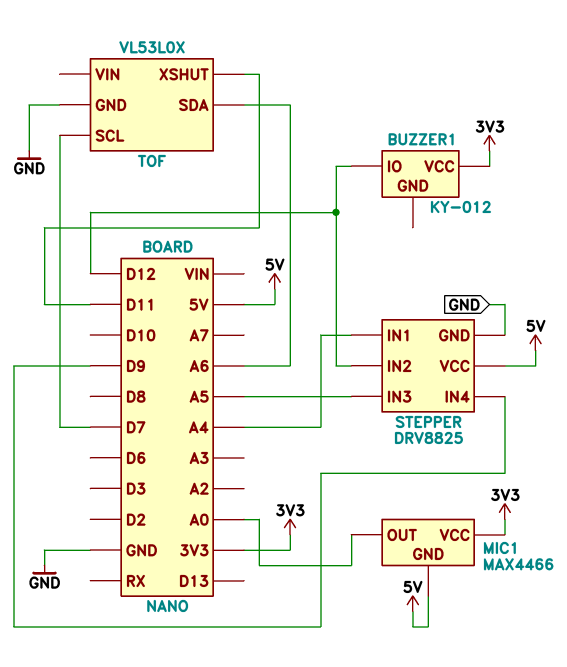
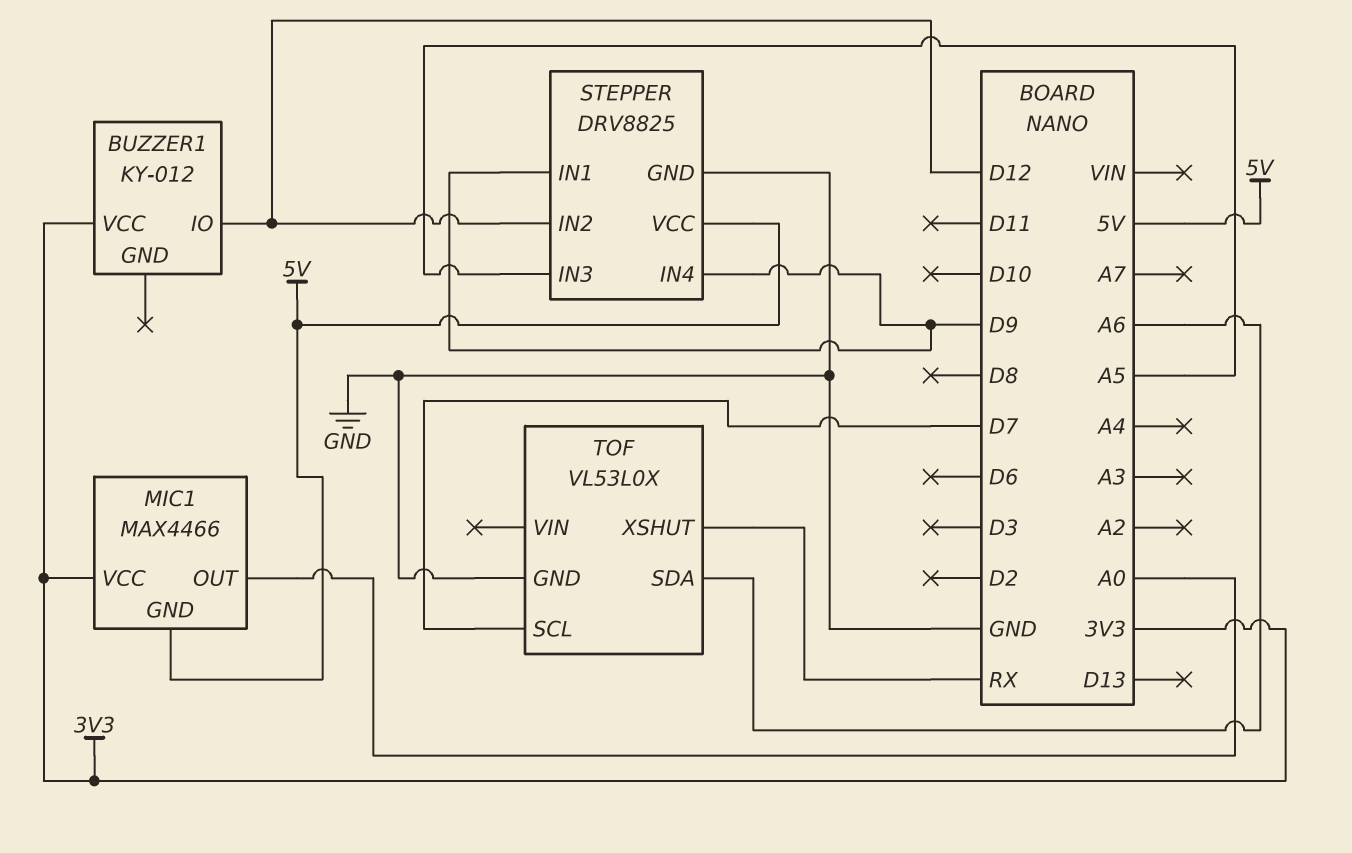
STEPPER pin IN1: A4 -> D9
TOF pin XSHUT: D11 -> RX

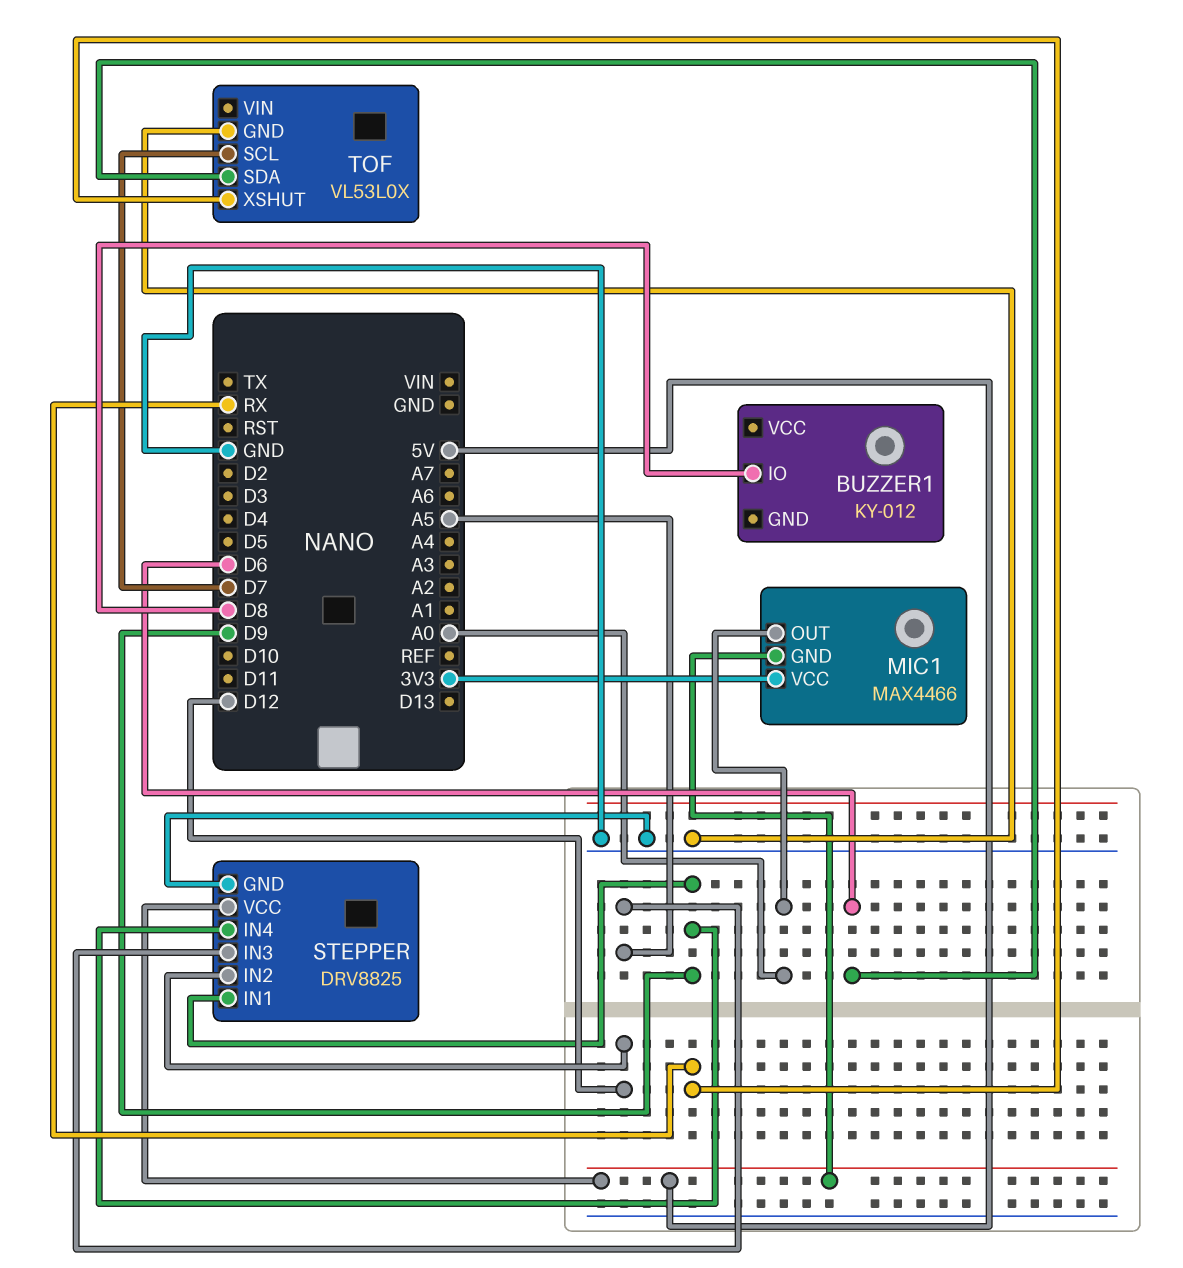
BUZZER1 pin IO: D12 -> D8
BUZZER1 pin VCC: 3V3 -> none
TOF pin SDA: A6 -> D6

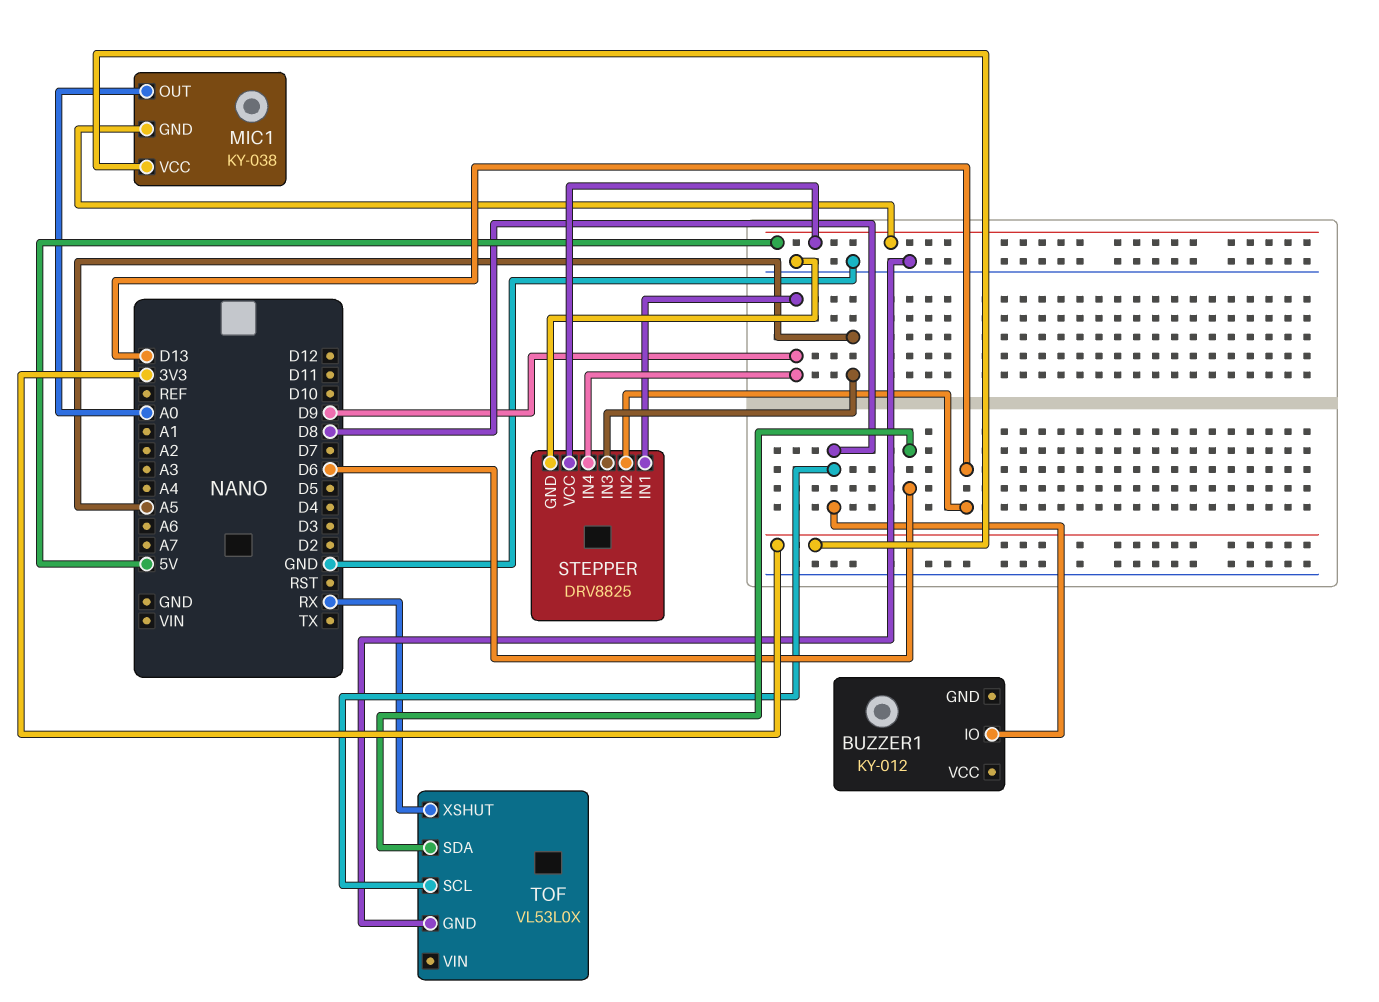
MIC1: MAX4466 -> KY-038
STEPPER pin IN2: D12 -> D13
TOF pin SCL: D7 -> D8

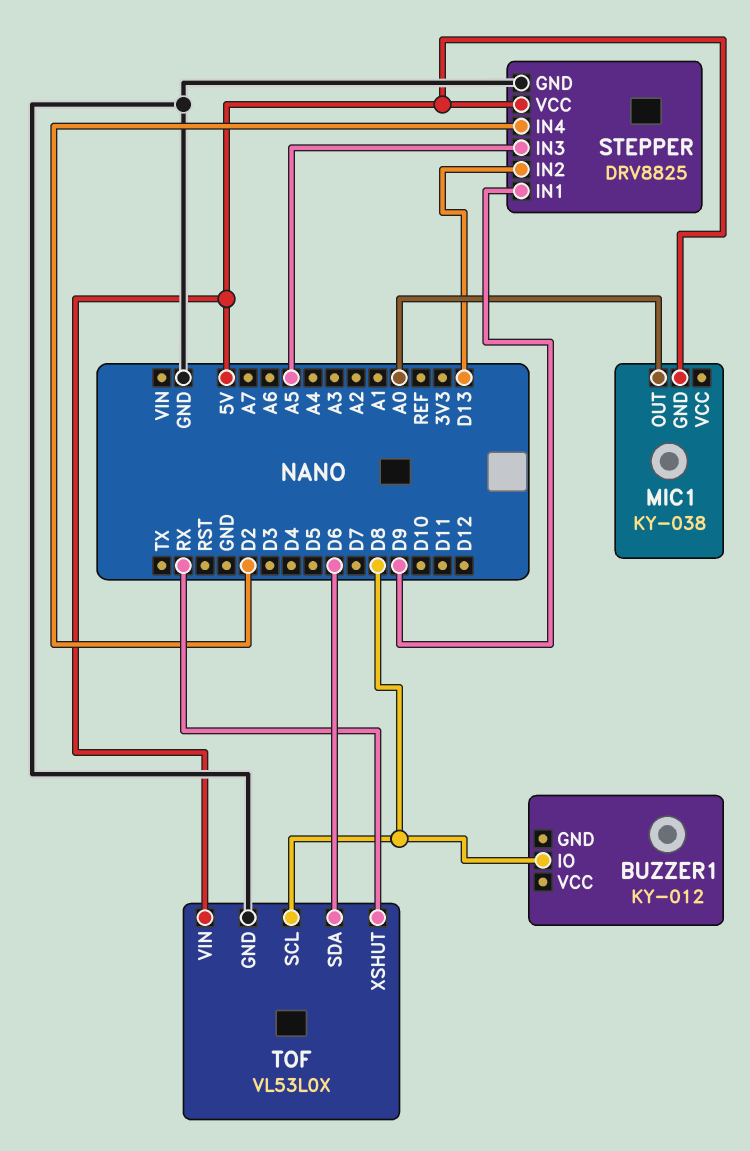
MIC1 pin VCC: 3V3 -> none
STEPPER pin IN4: D9 -> D2
TOF pin VIN: none -> 5V

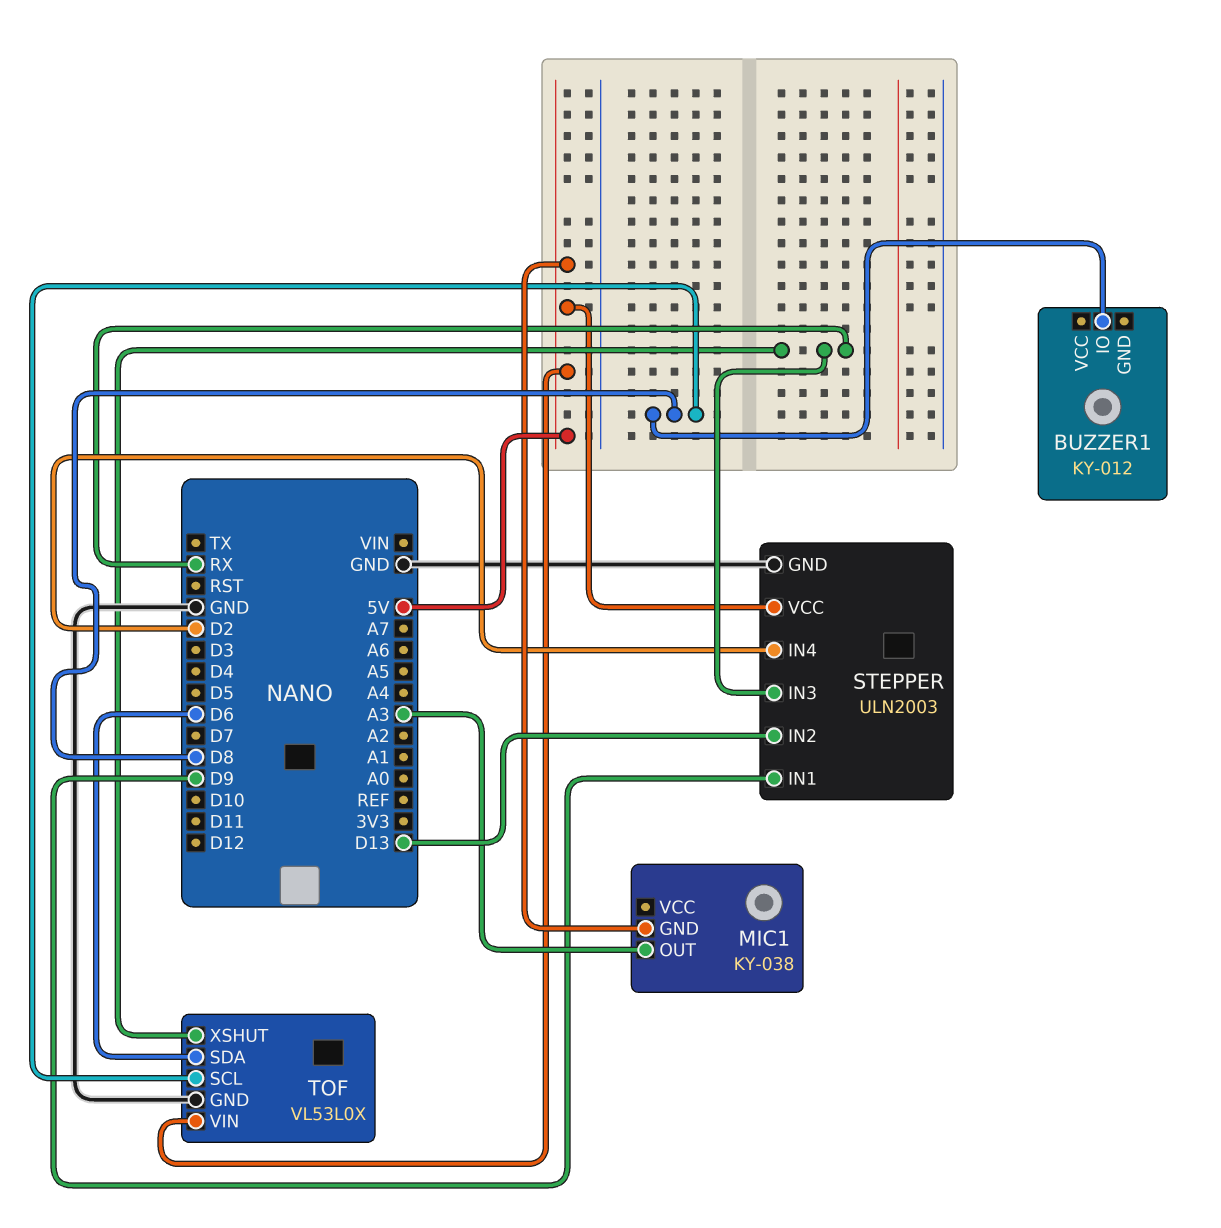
MIC1 pin OUT: A0 -> A3
STEPPER: DRV8825 -> ULN2003
STEPPER pin IN3: A5 -> RX

